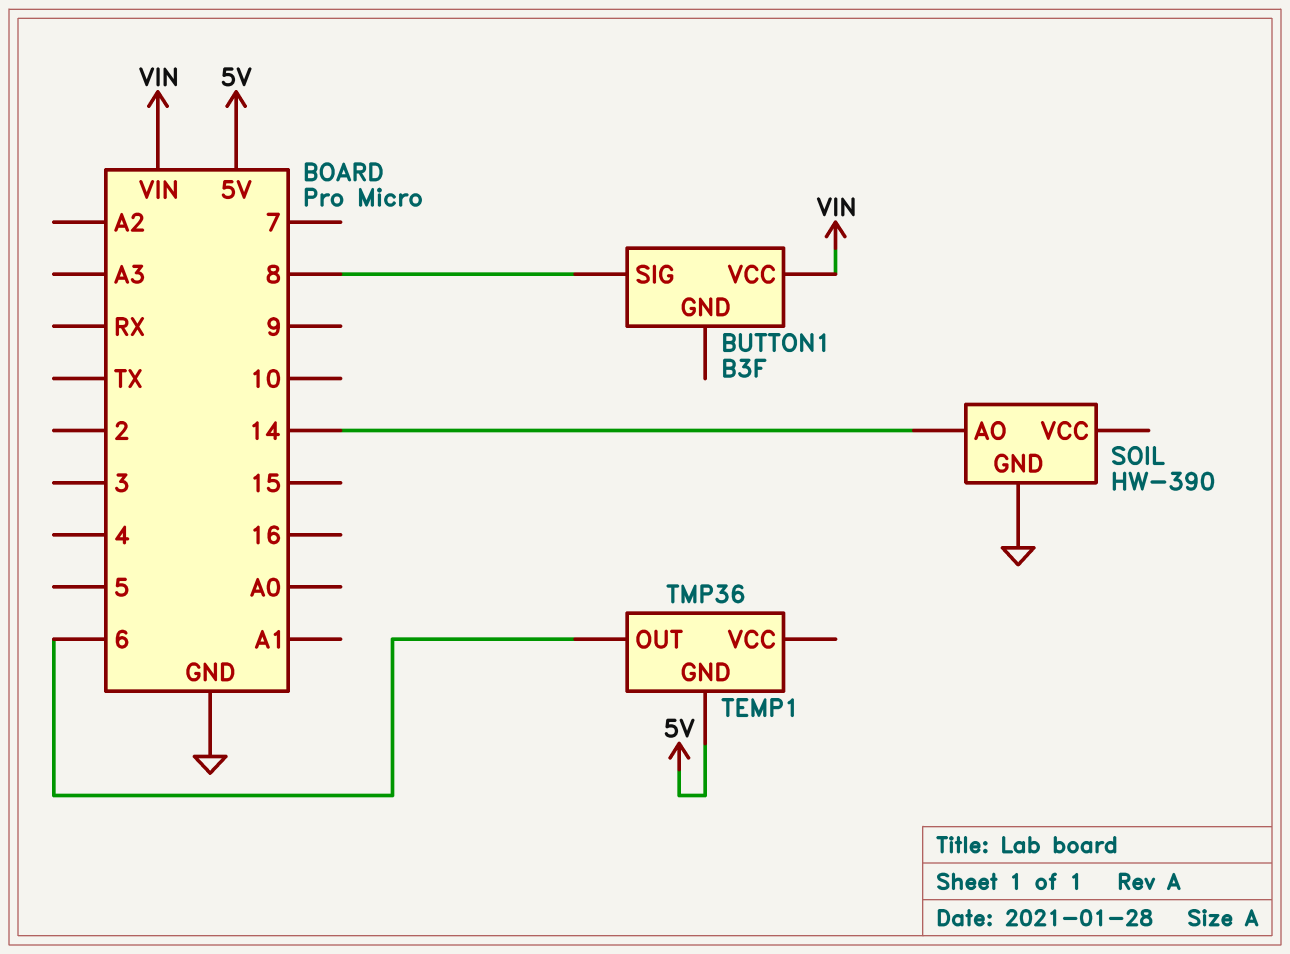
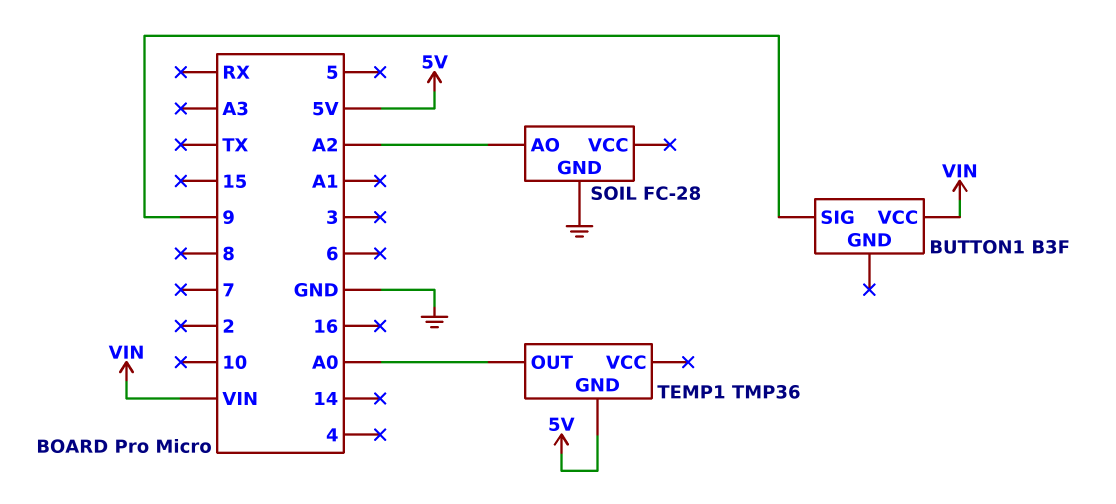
BUTTON1 pin SIG: 8 -> 9
SOIL: HW-390 -> FC-28
SOIL pin AO: 14 -> A2
TEMP1 pin OUT: 6 -> A0

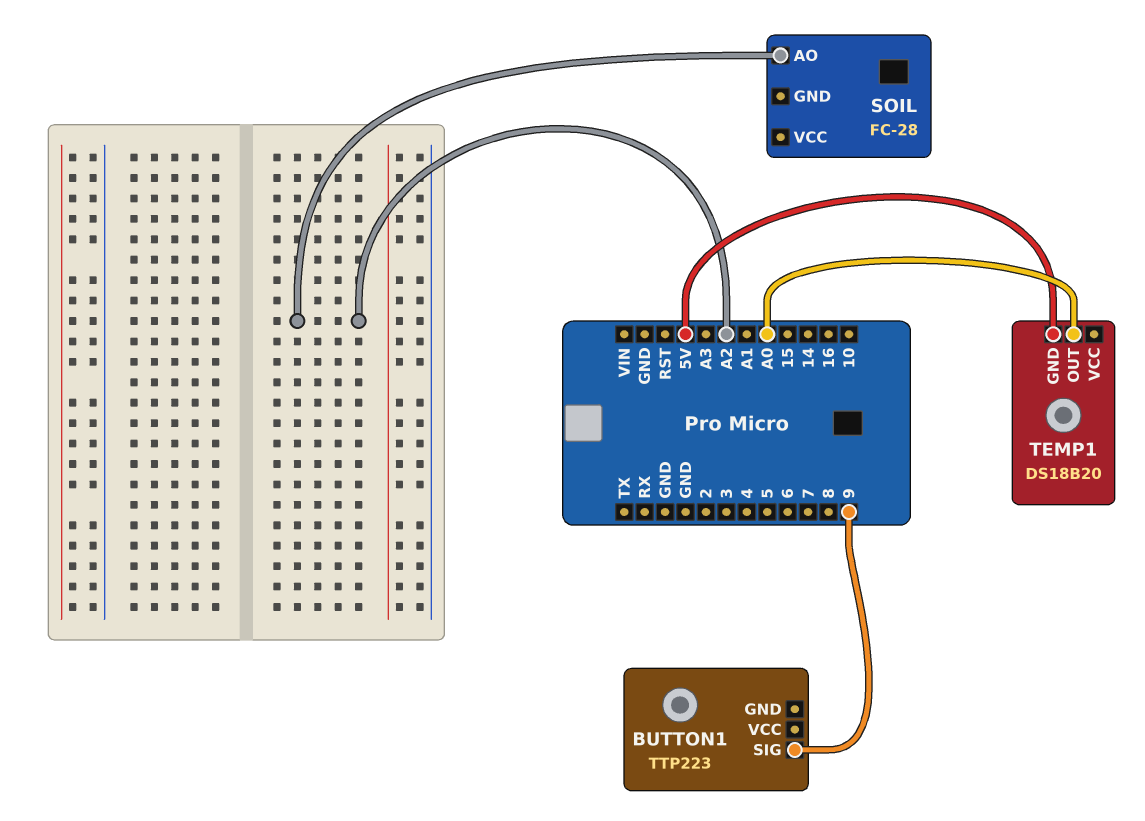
BUTTON1: B3F -> TTP223
BUTTON1 pin VCC: VIN -> none
SOIL pin GND: GND -> none
TEMP1: TMP36 -> DS18B20

